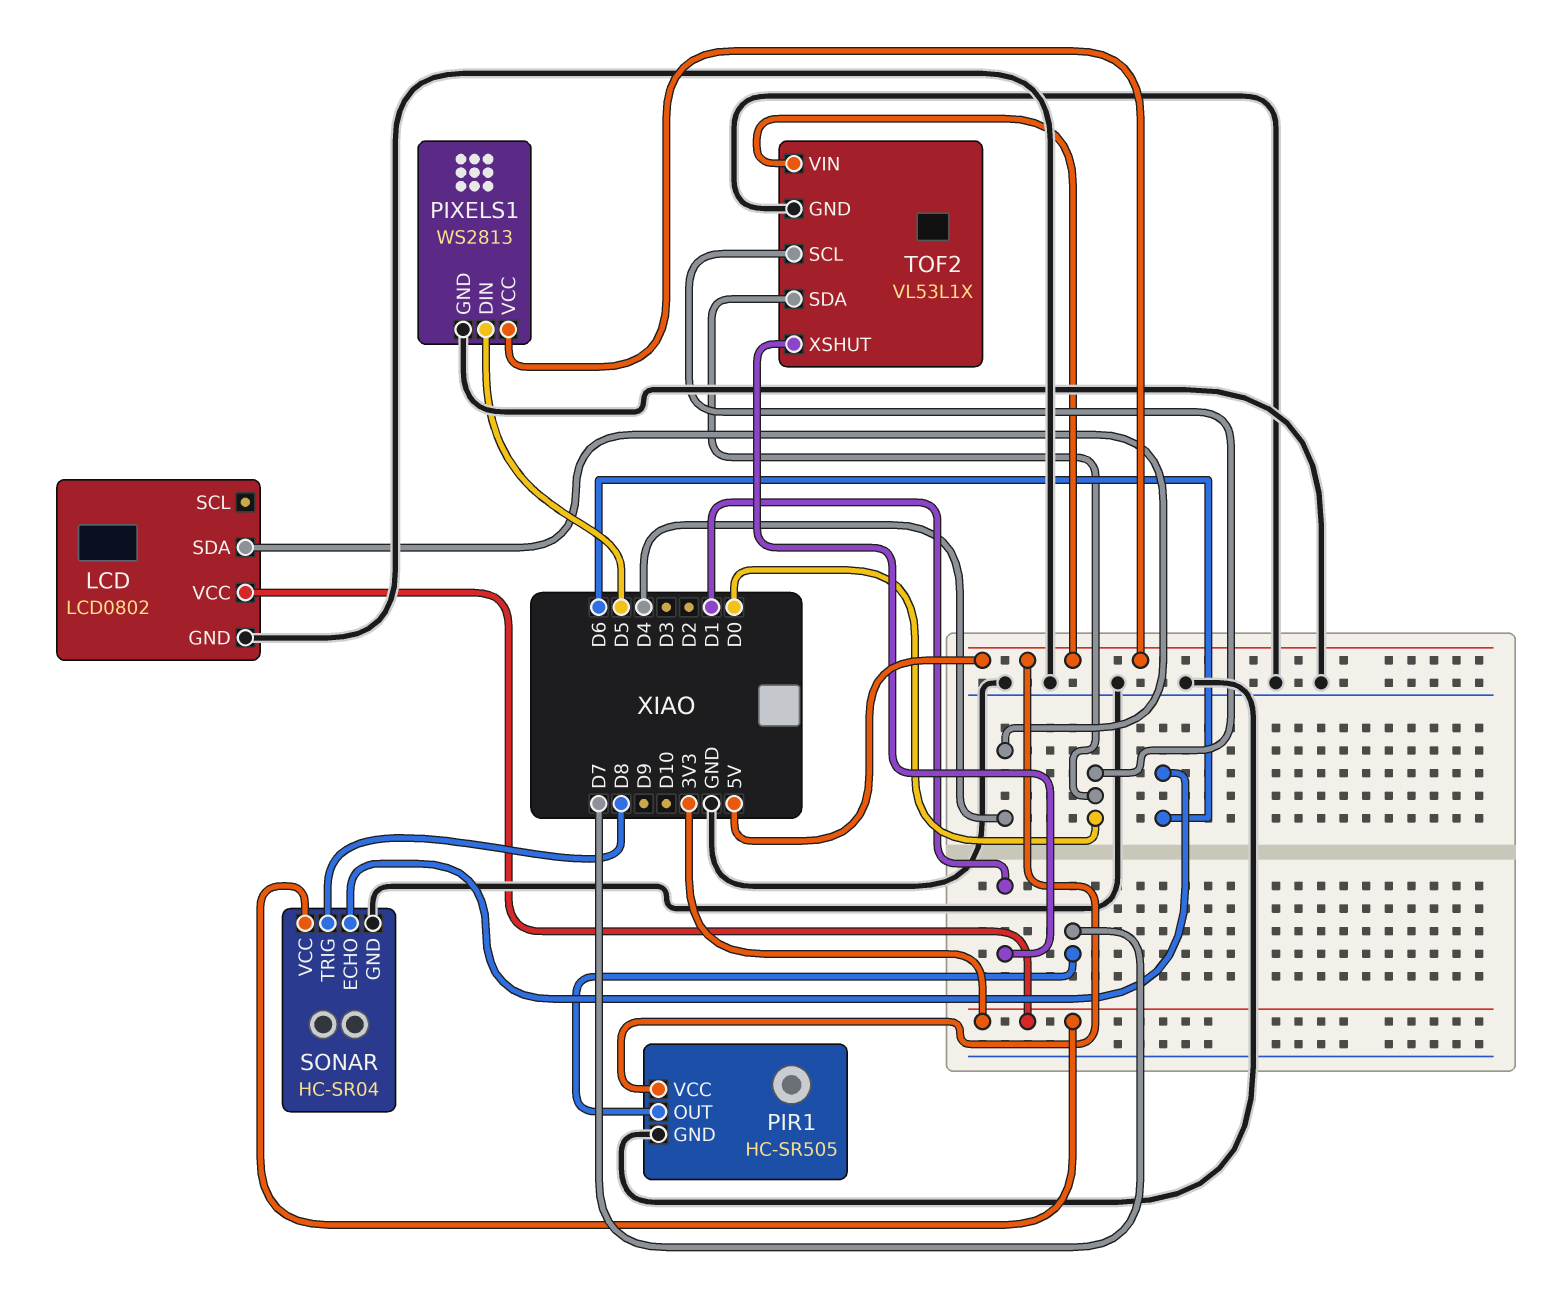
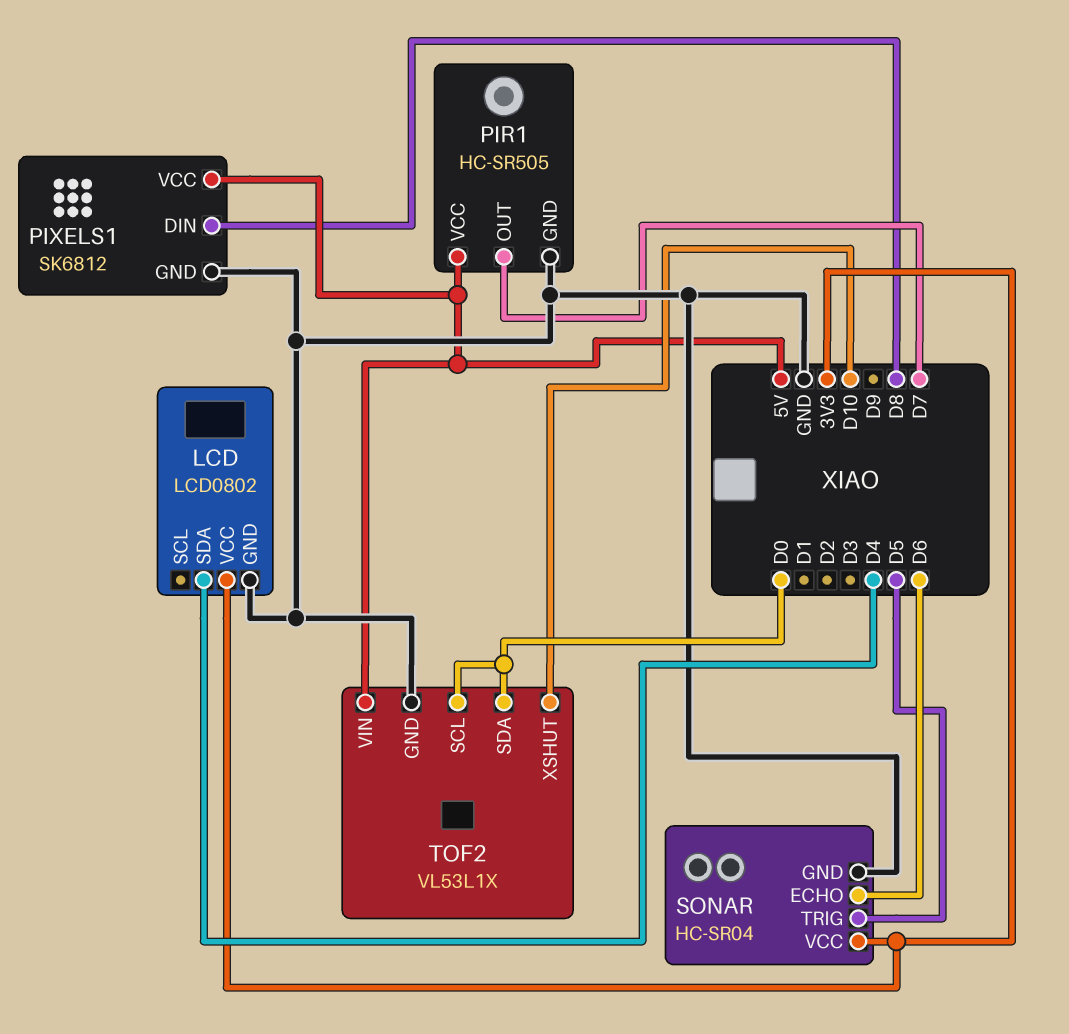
PIXELS1: WS2813 -> SK6812
PIXELS1 pin DIN: D5 -> D8
SONAR pin TRIG: D8 -> D5
TOF2 pin XSHUT: D1 -> D10

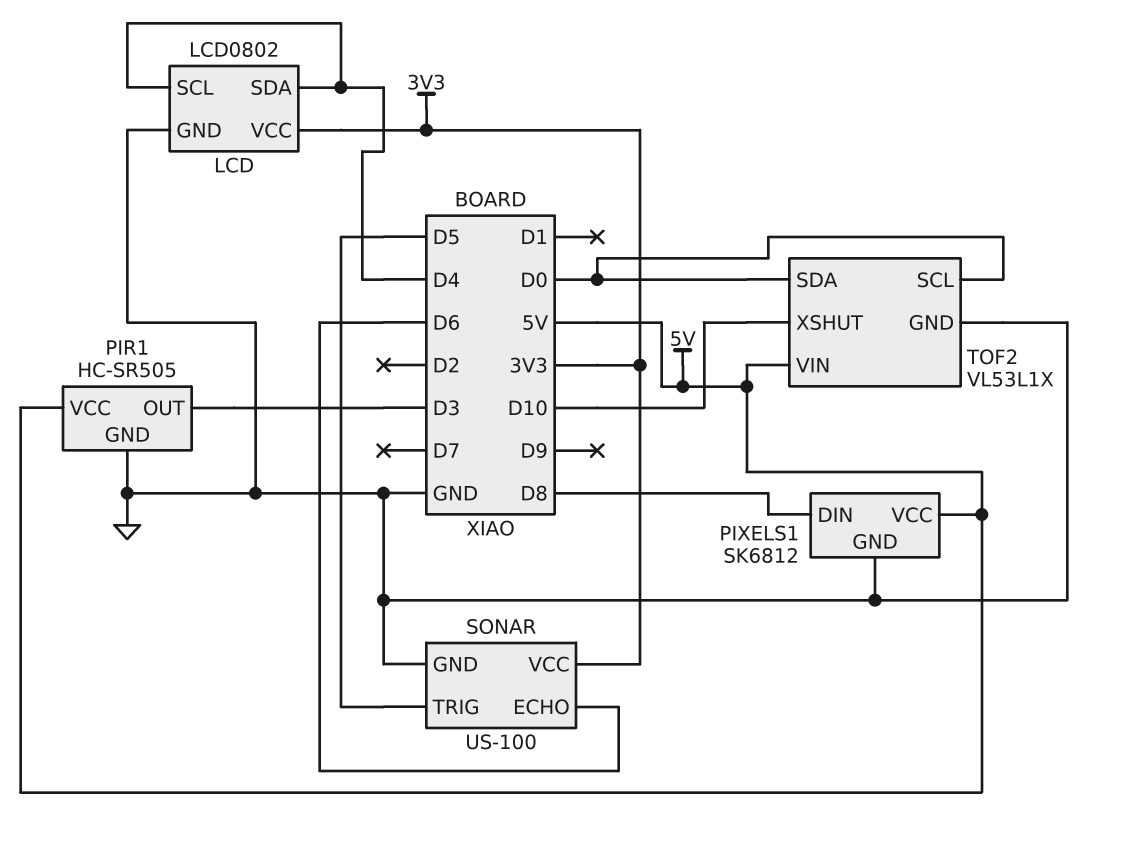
LCD pin SCL: none -> D4
PIR1 pin OUT: D7 -> D3
SONAR: HC-SR04 -> US-100

